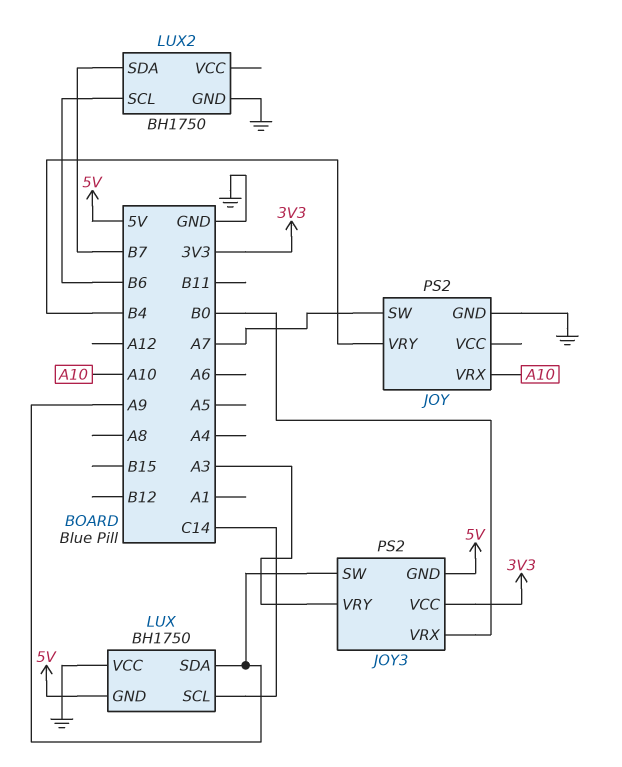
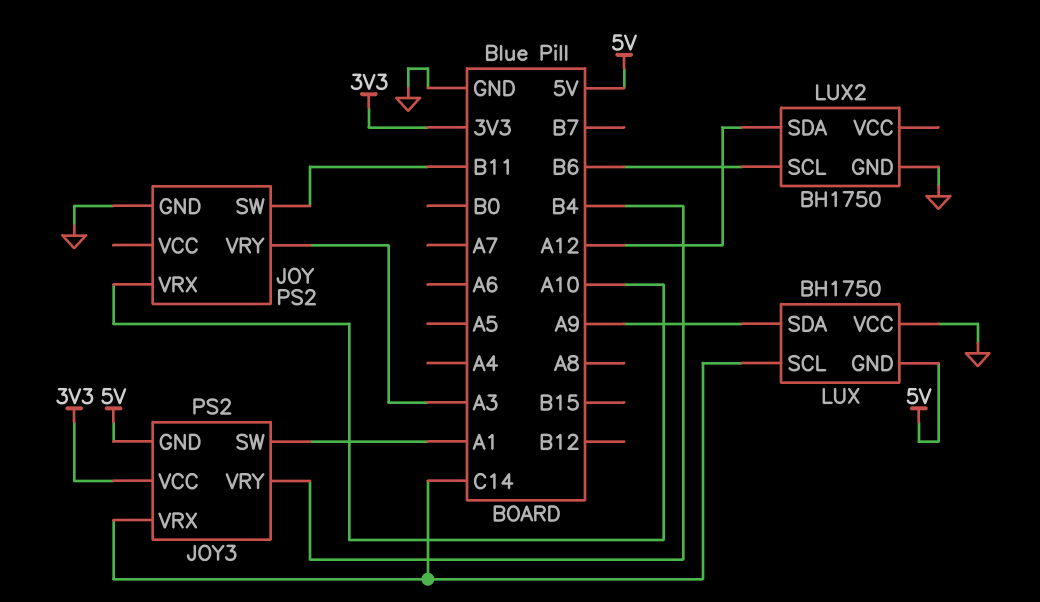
JOY pin SW: A7 -> B11
JOY pin VRY: B4 -> A3
JOY3 pin SW: A9 -> A1
JOY3 pin VRX: B0 -> C14
JOY3 pin VRY: A3 -> B4
LUX2 pin SDA: B7 -> A12

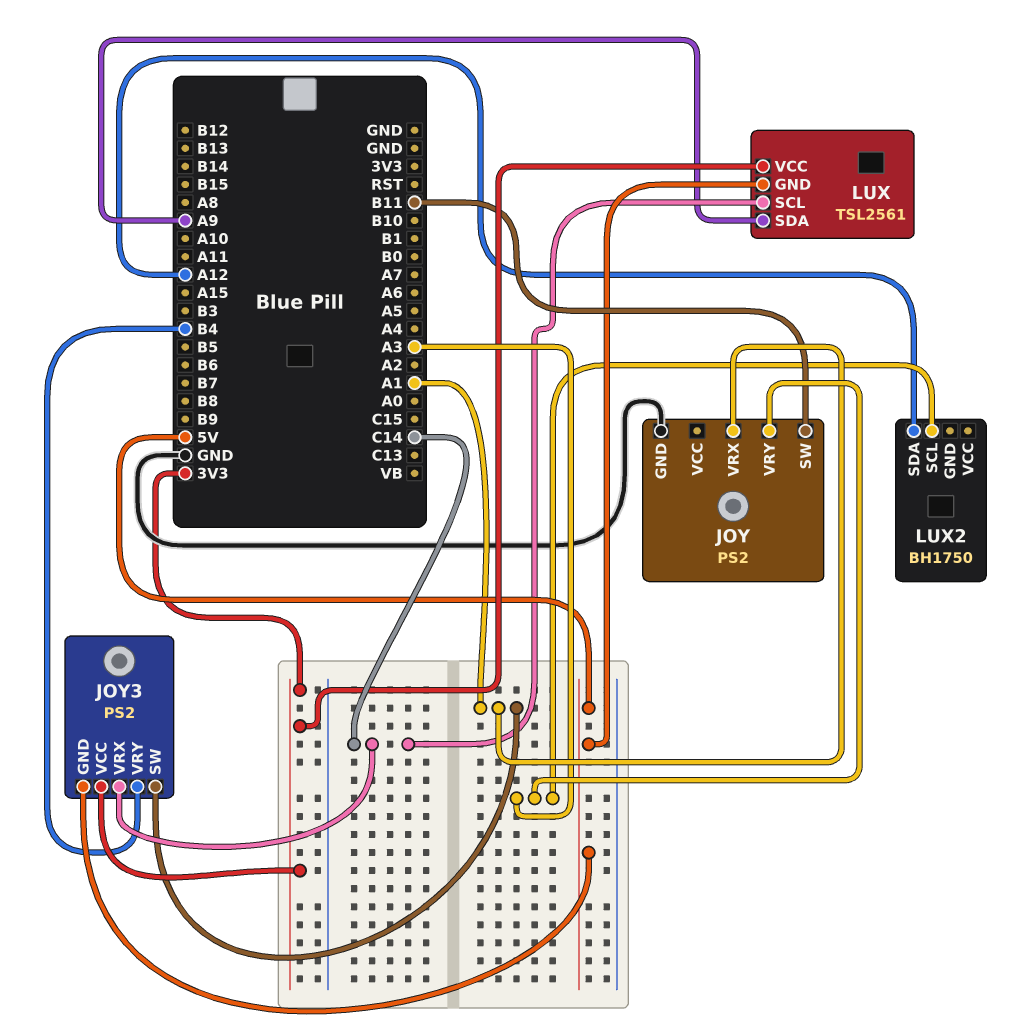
JOY pin VRX: A10 -> A1
LUX: BH1750 -> TSL2561
LUX pin VCC: GND -> 3V3
LUX2 pin GND: GND -> none
LUX2 pin SCL: B6 -> A3

